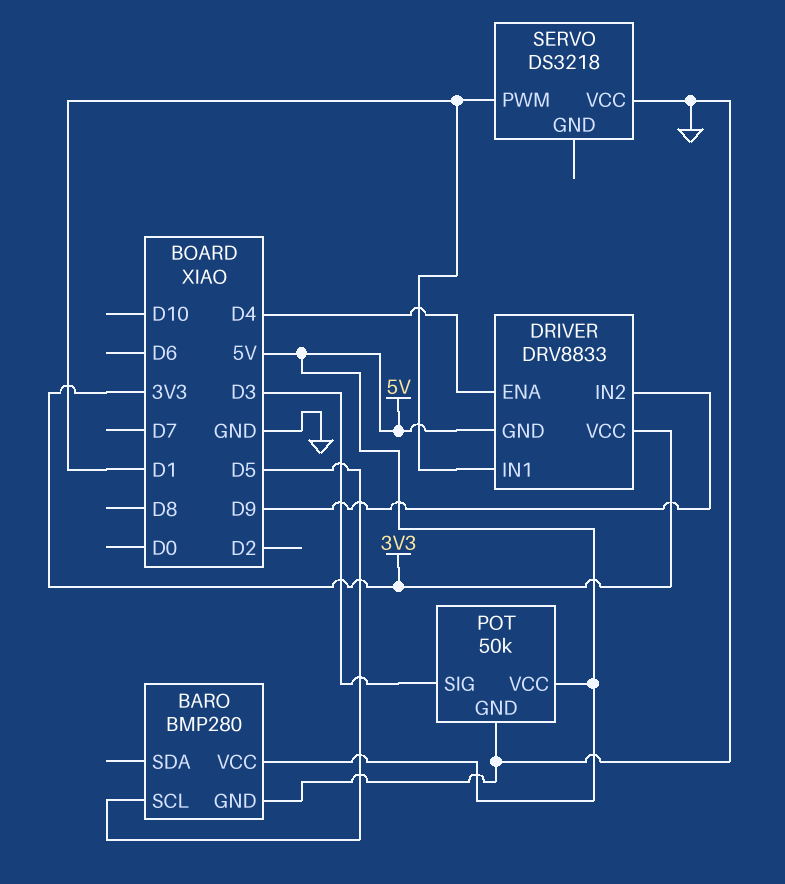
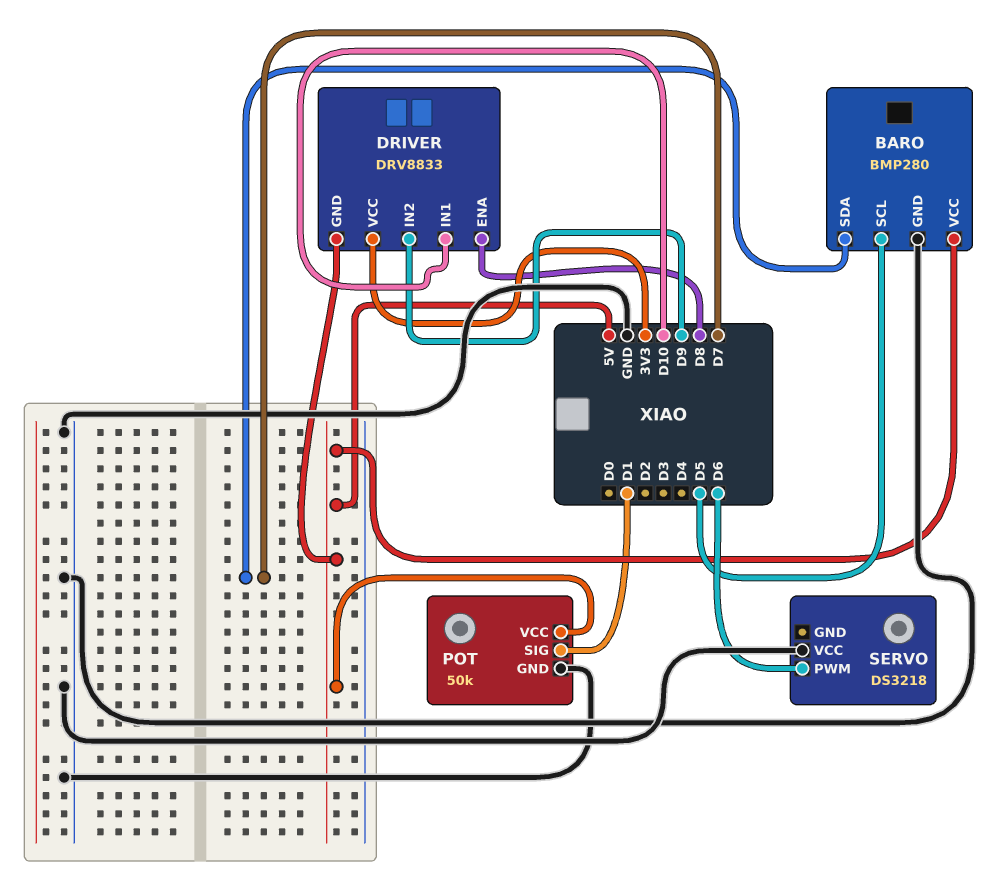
BARO pin SDA: none -> D7
DRIVER pin ENA: D4 -> D8
DRIVER pin IN1: D1 -> D10
POT pin SIG: D3 -> D1
SERVO pin PWM: D1 -> D6

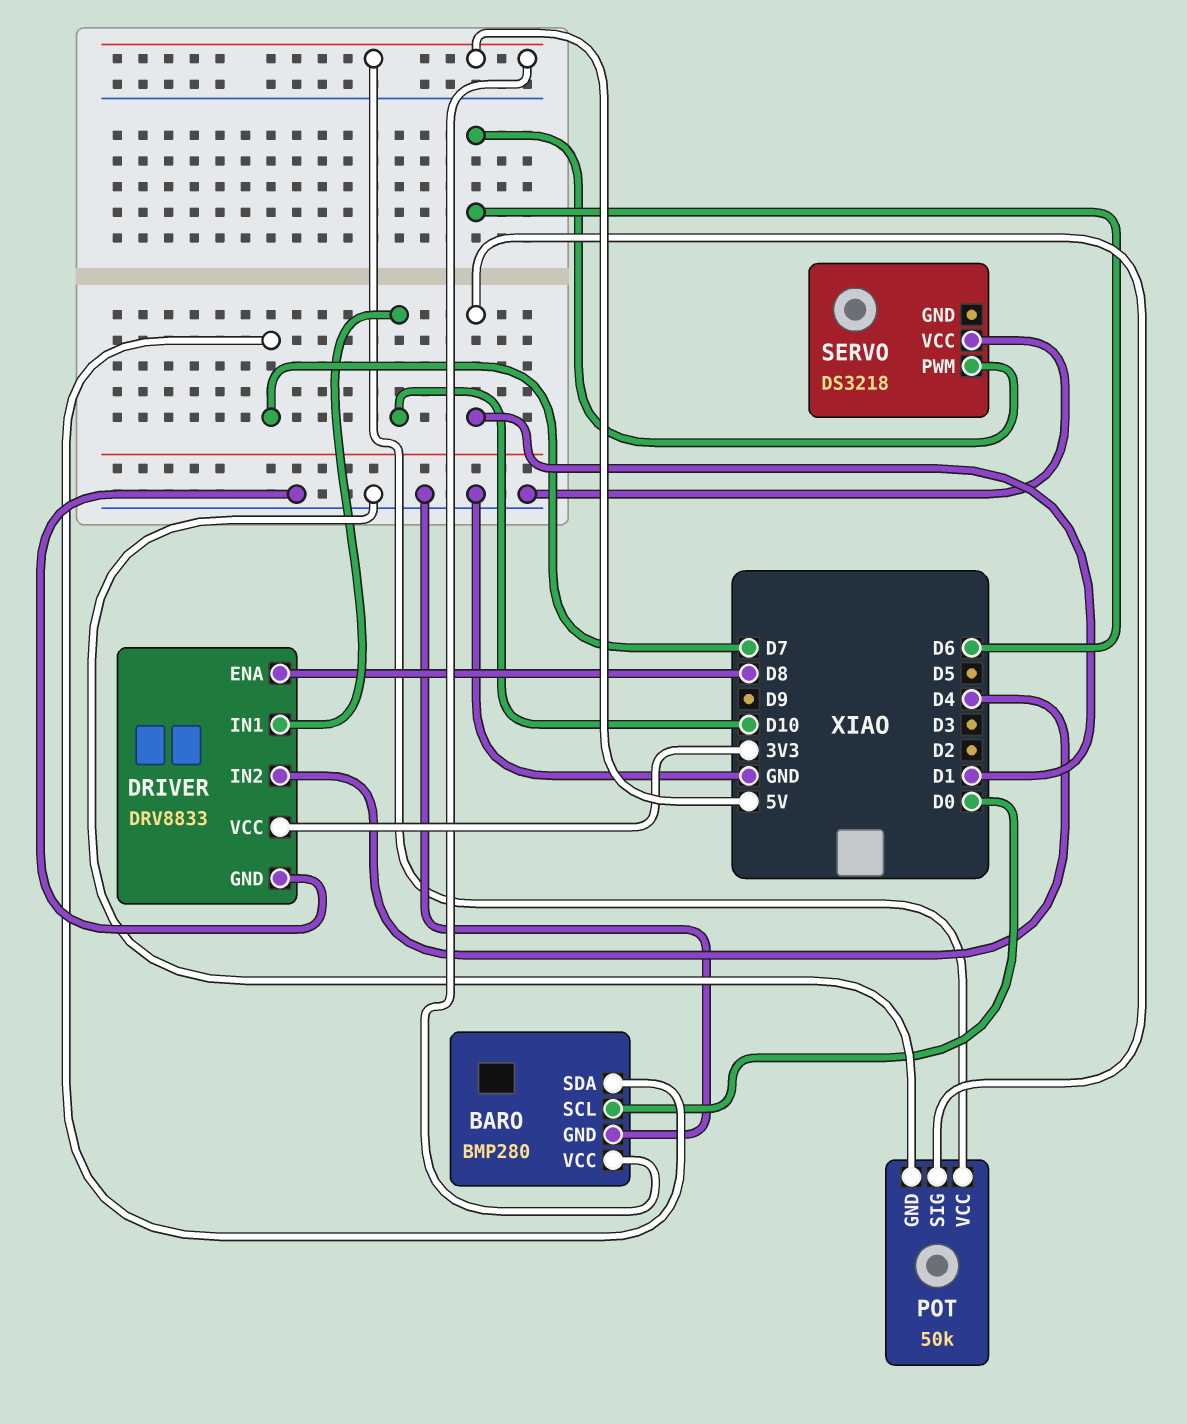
BARO pin SCL: D5 -> D0
DRIVER pin GND: 5V -> GND
DRIVER pin IN2: D9 -> D4

